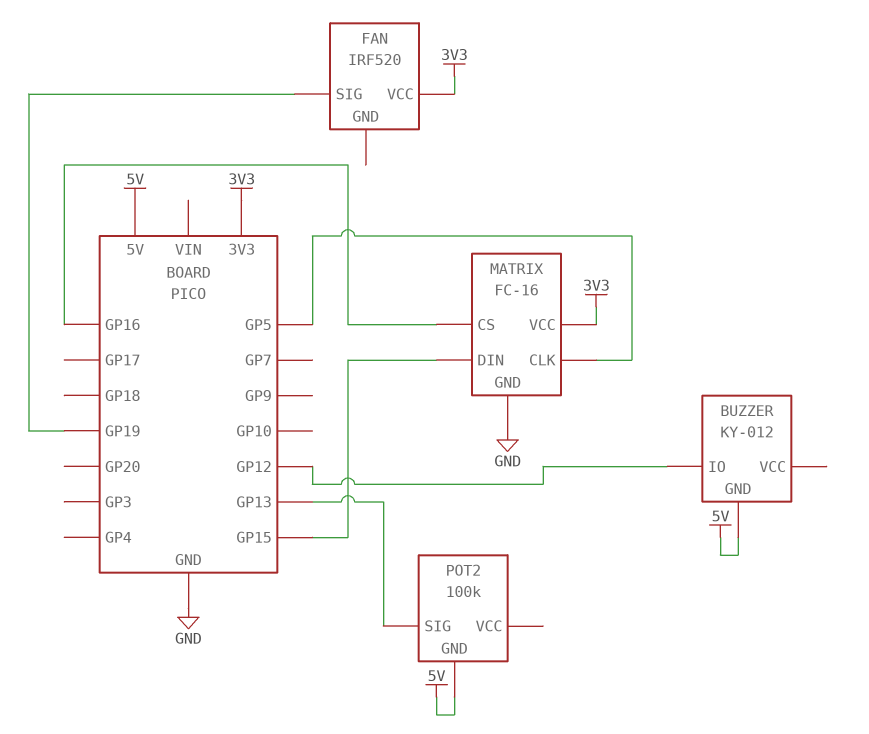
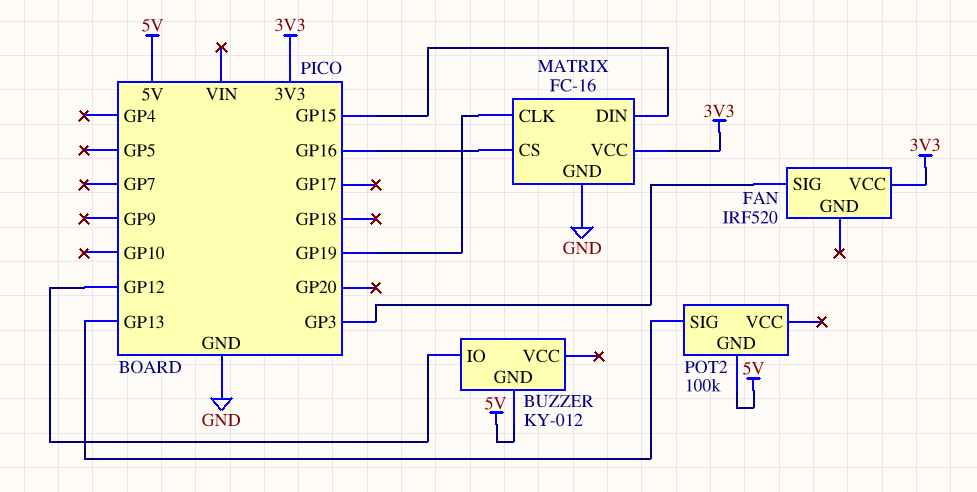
FAN pin SIG: GP19 -> GP3
MATRIX pin CLK: GP5 -> GP19

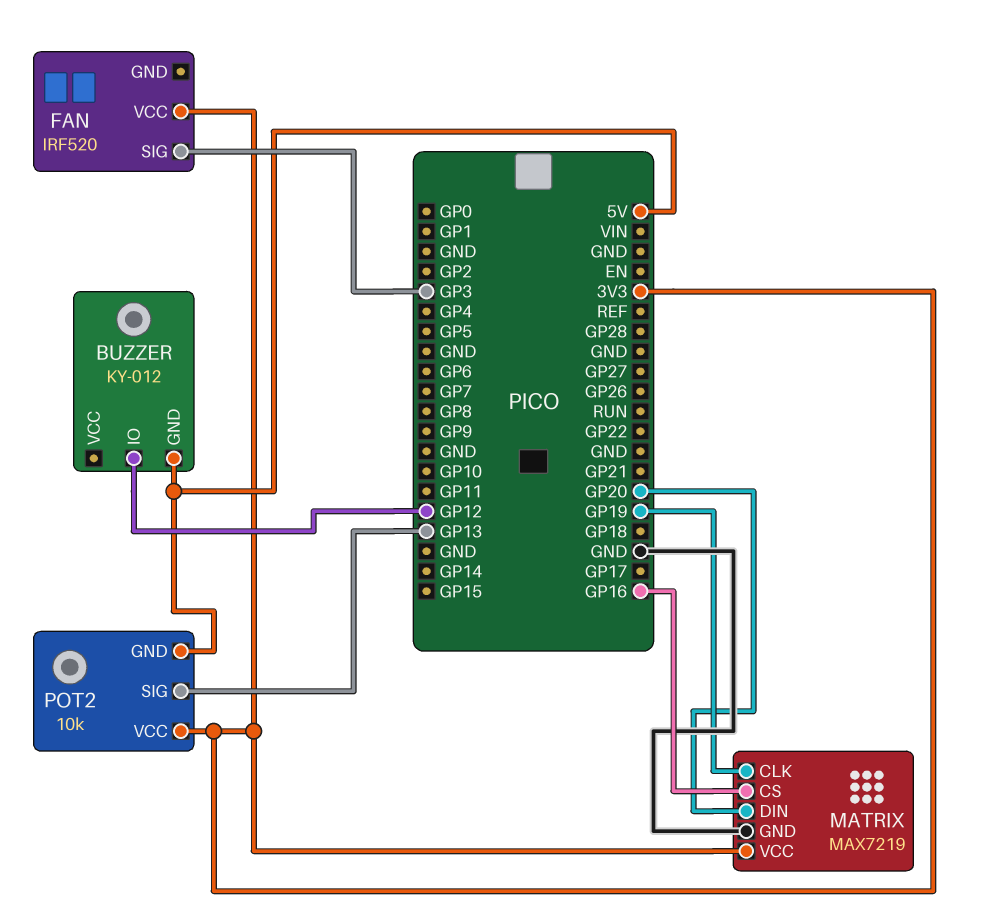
MATRIX: FC-16 -> MAX7219
MATRIX pin DIN: GP15 -> GP20
POT2: 100k -> 10k
POT2 pin VCC: none -> 3V3

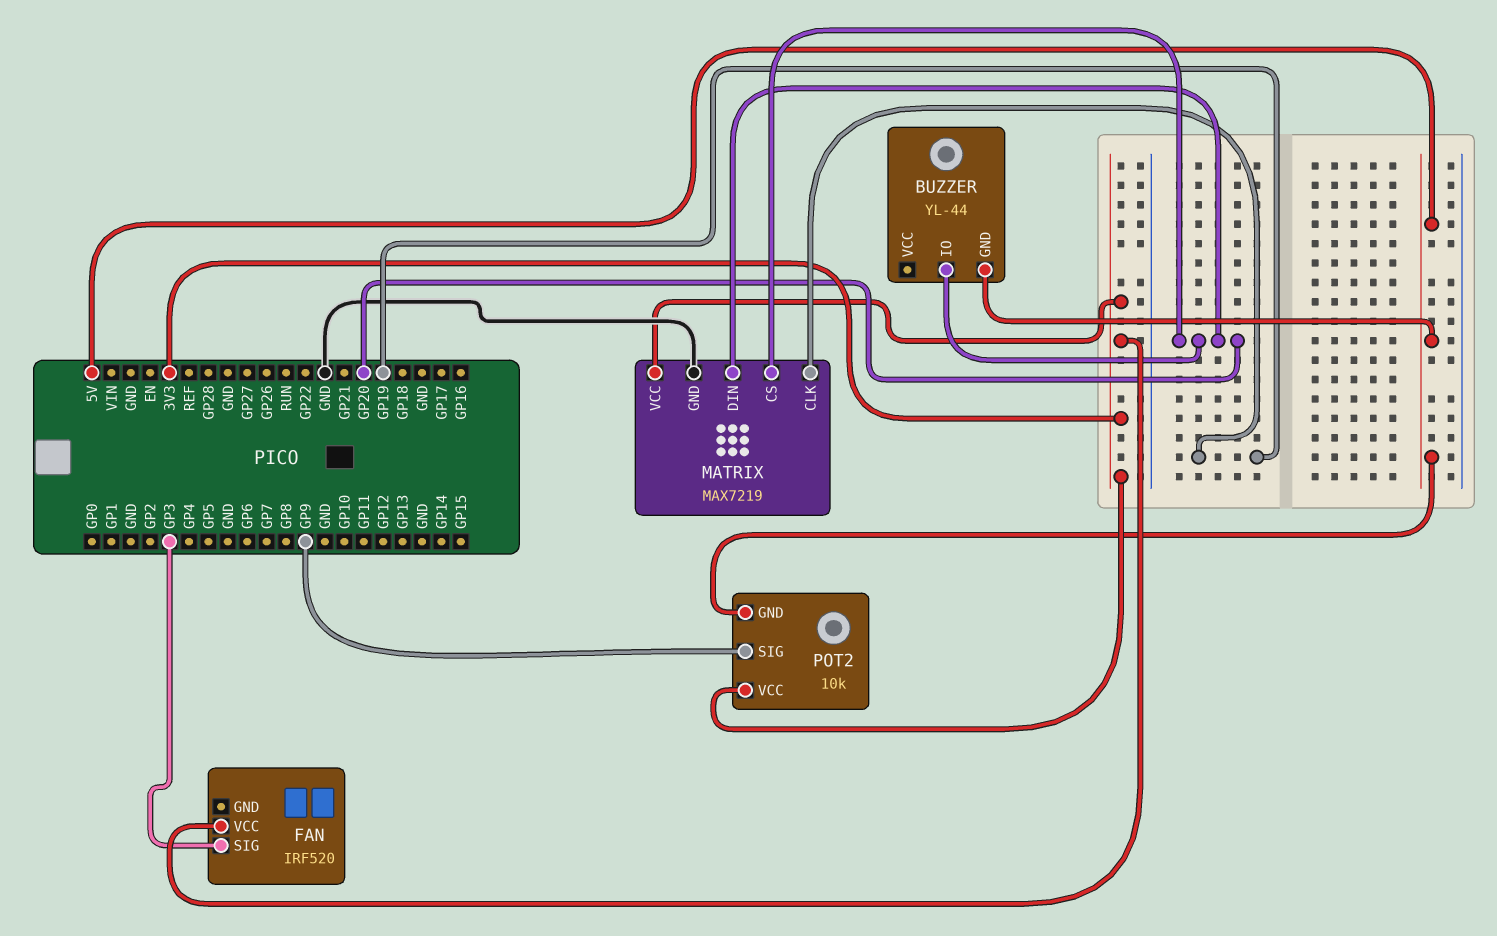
BUZZER: KY-012 -> YL-44
BUZZER pin IO: GP12 -> GP20
MATRIX pin CS: GP16 -> GP20
POT2 pin SIG: GP13 -> GP9

